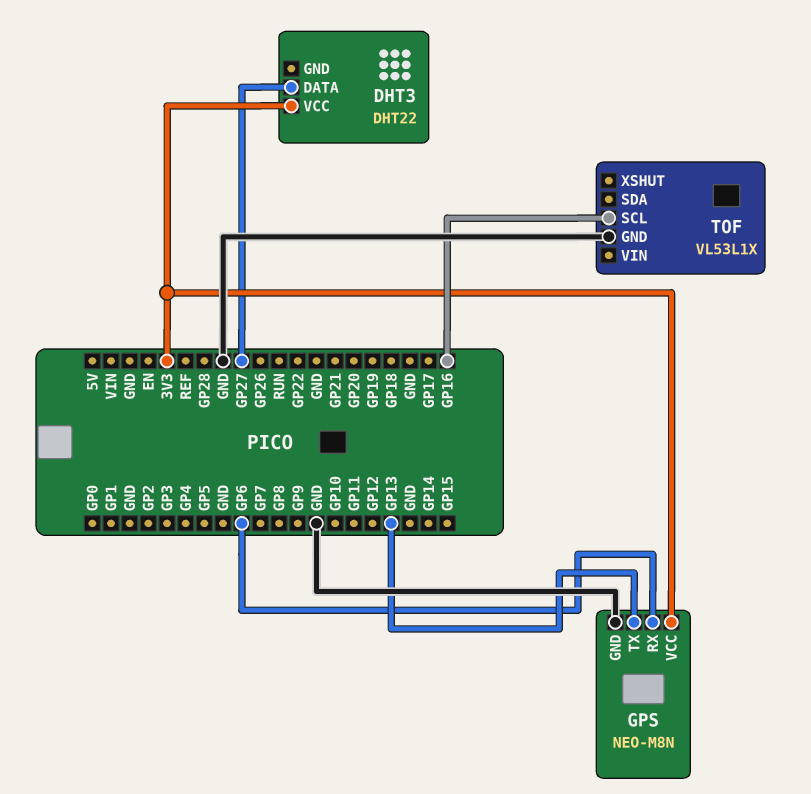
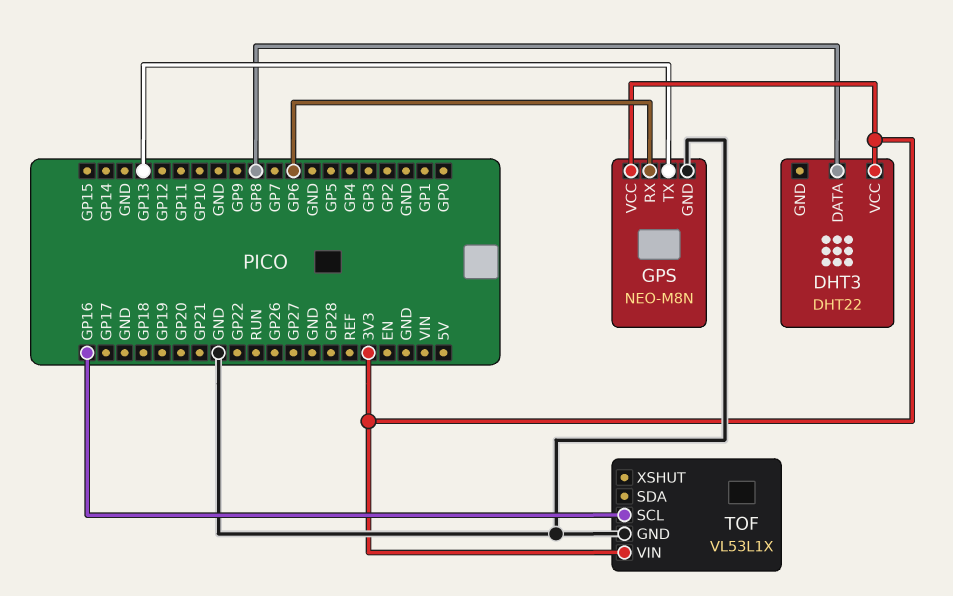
DHT3 pin DATA: GP27 -> GP8
TOF pin VIN: none -> 3V3

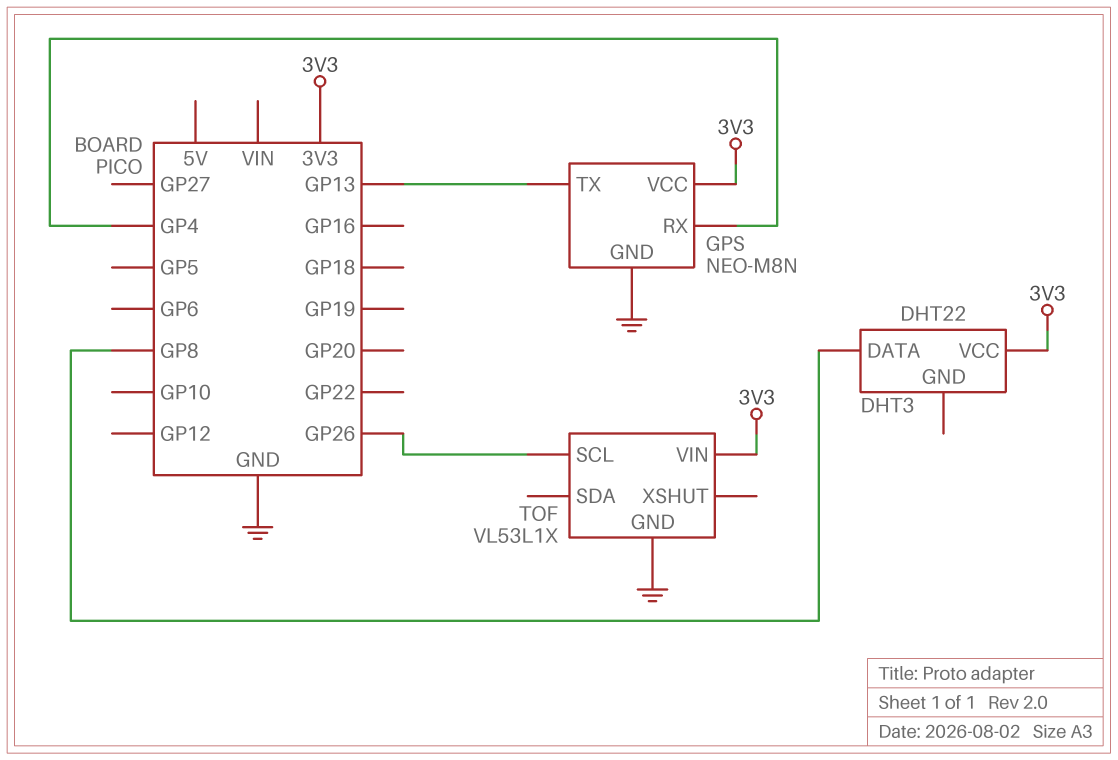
GPS pin RX: GP6 -> GP4
TOF pin SCL: GP16 -> GP26

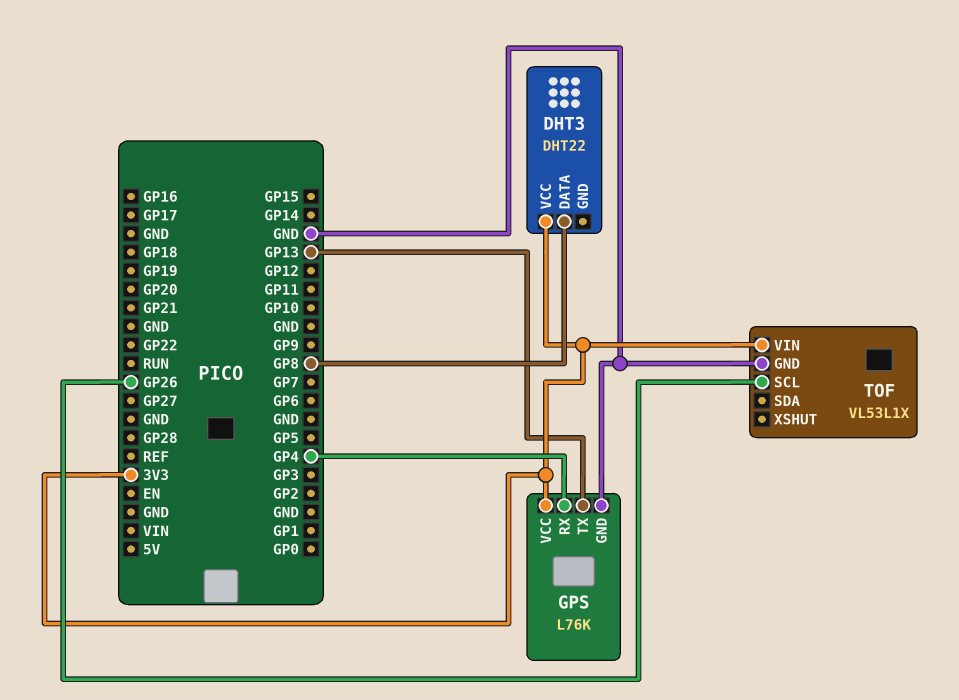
GPS: NEO-M8N -> L76K

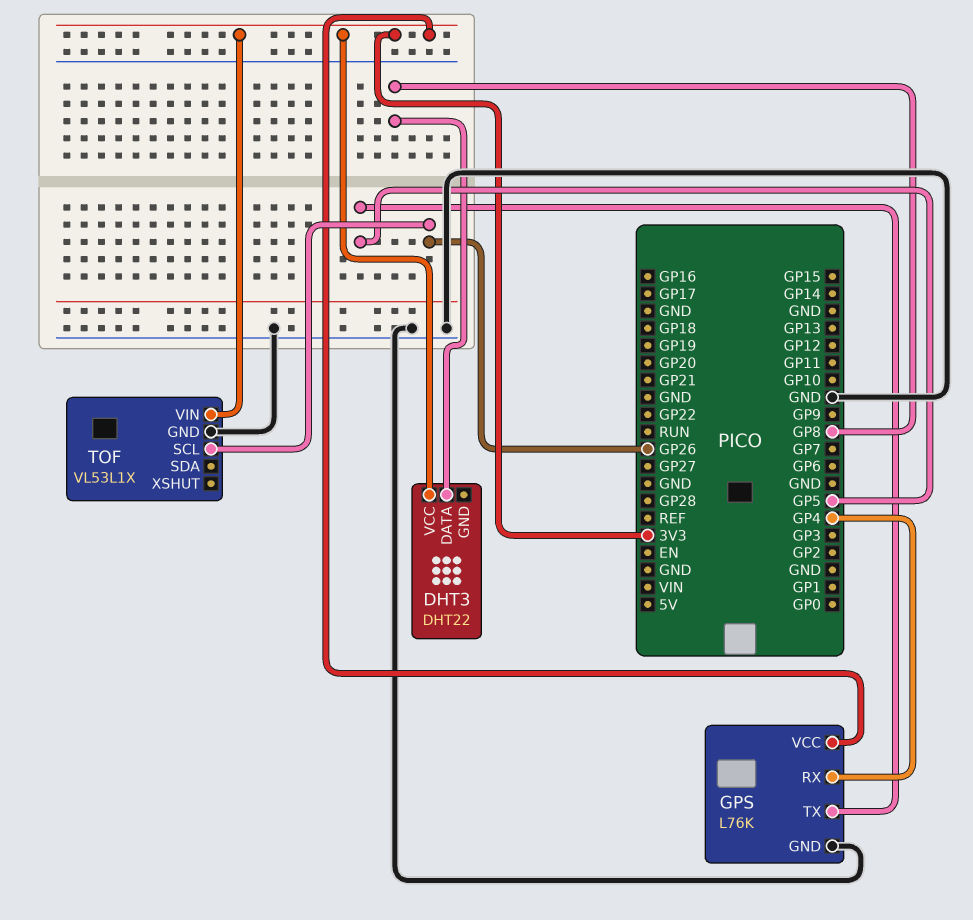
GPS pin TX: GP13 -> GP5

